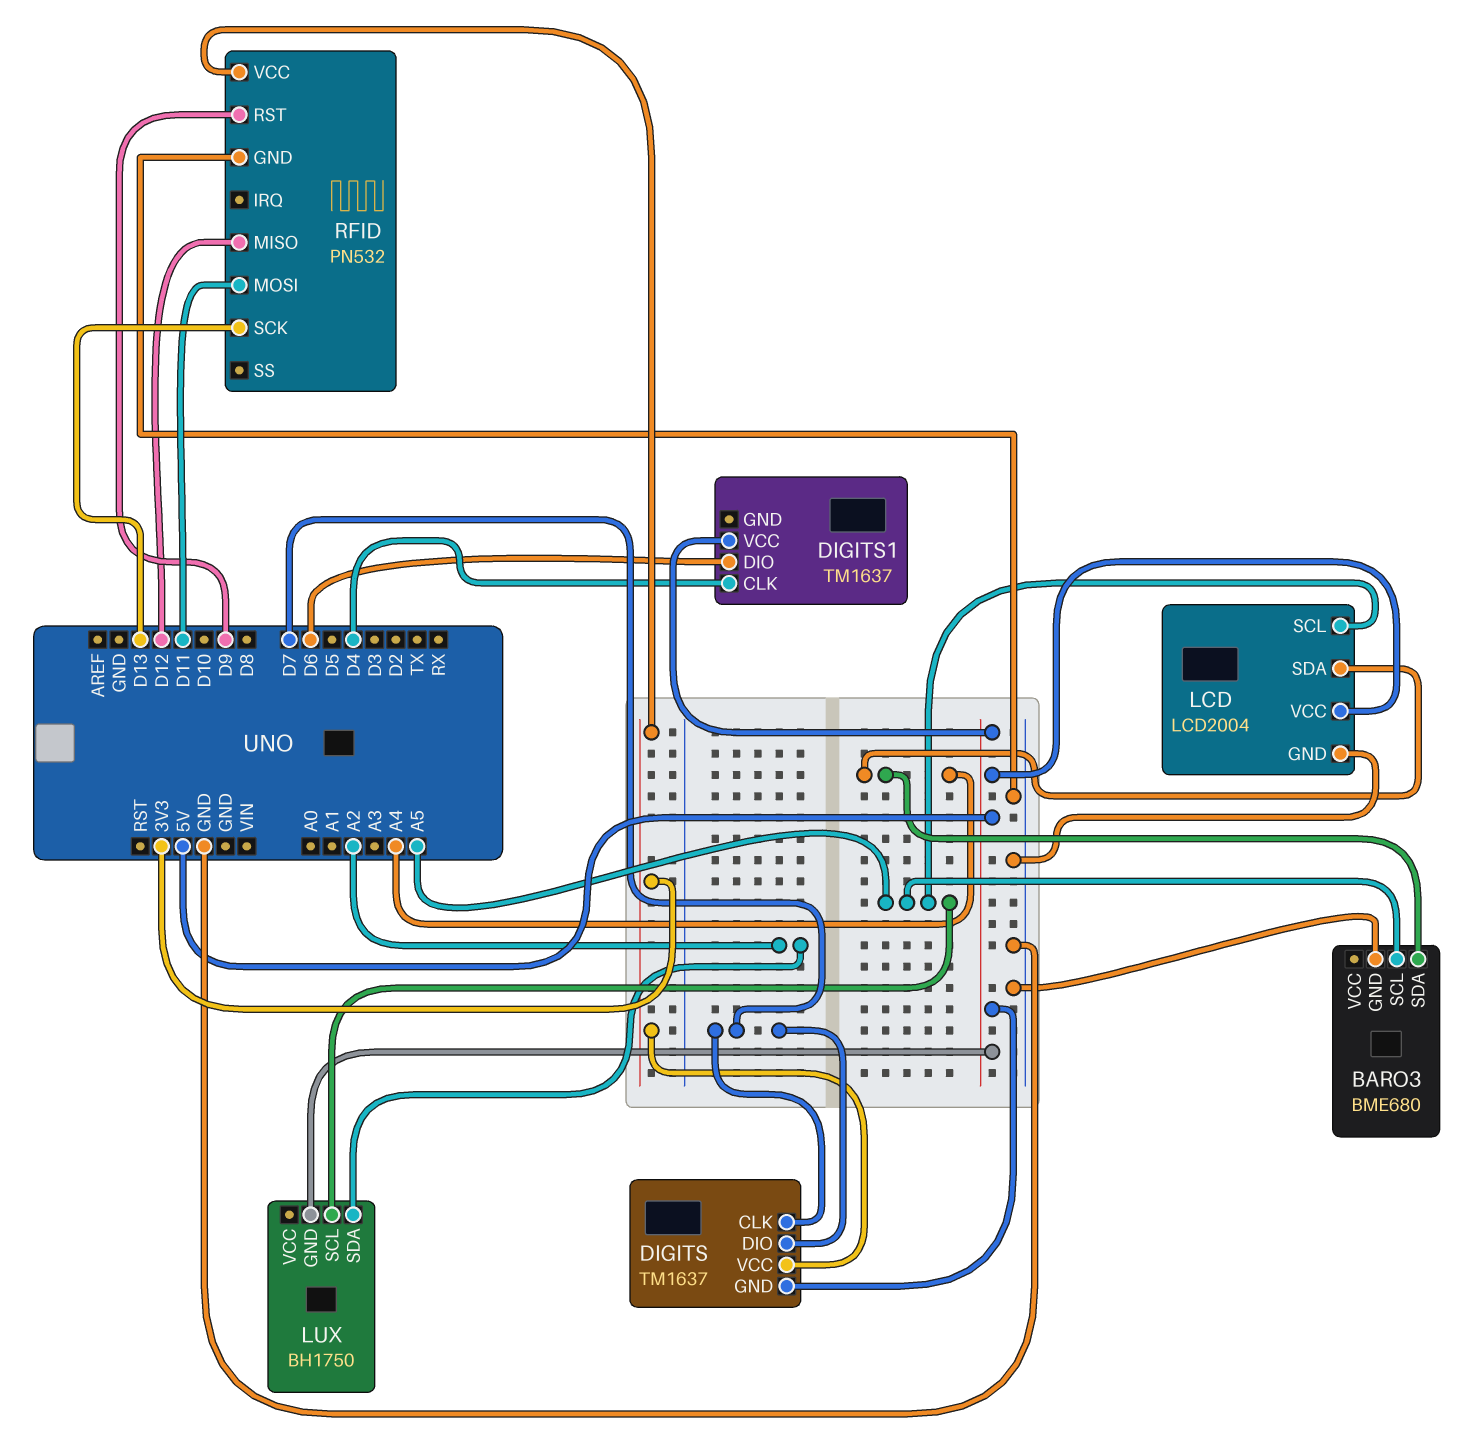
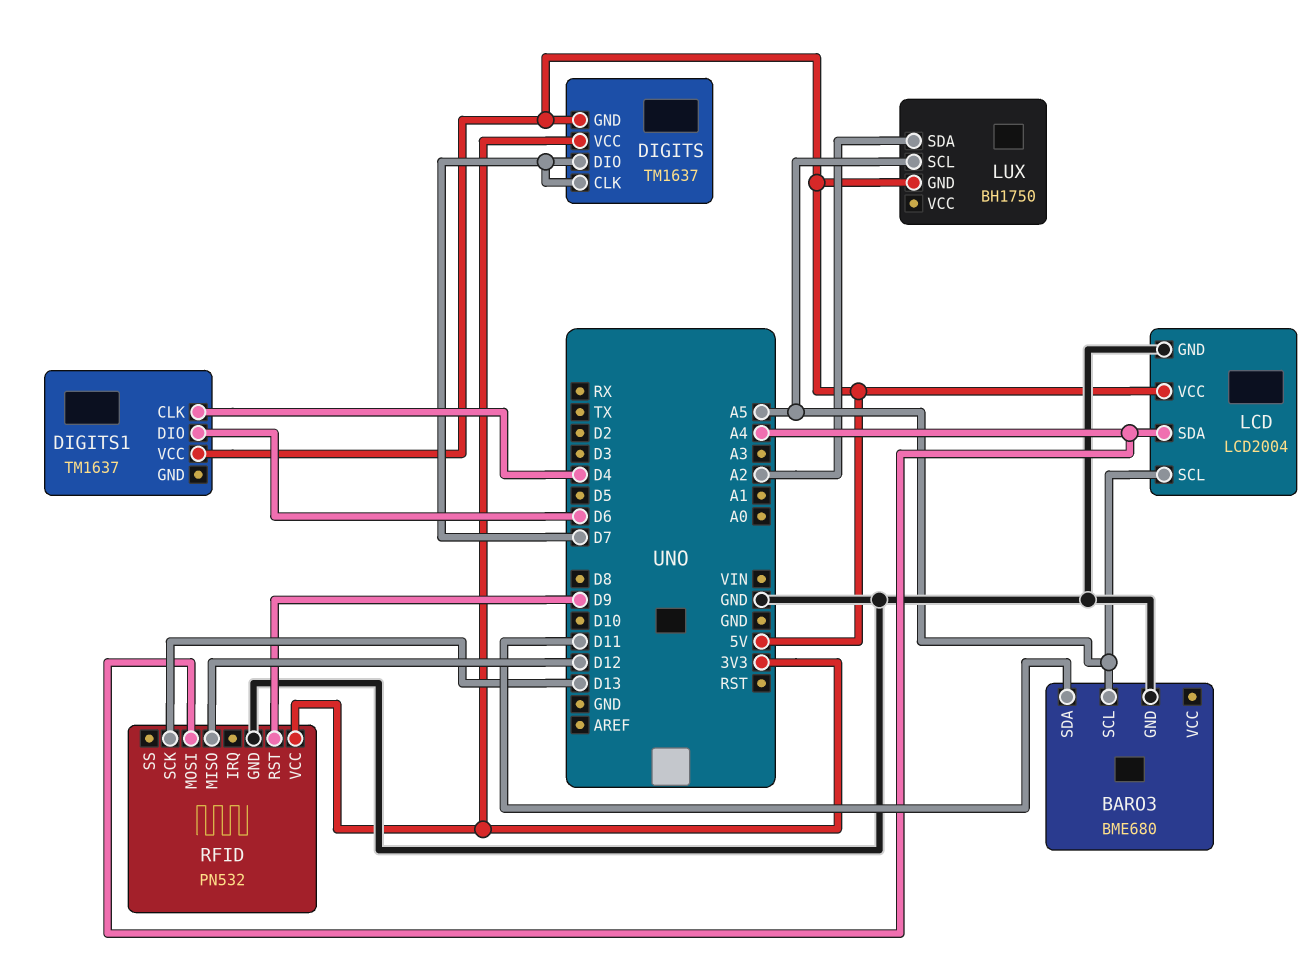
BARO3 pin SDA: A4 -> D11
RFID pin MOSI: D11 -> A4

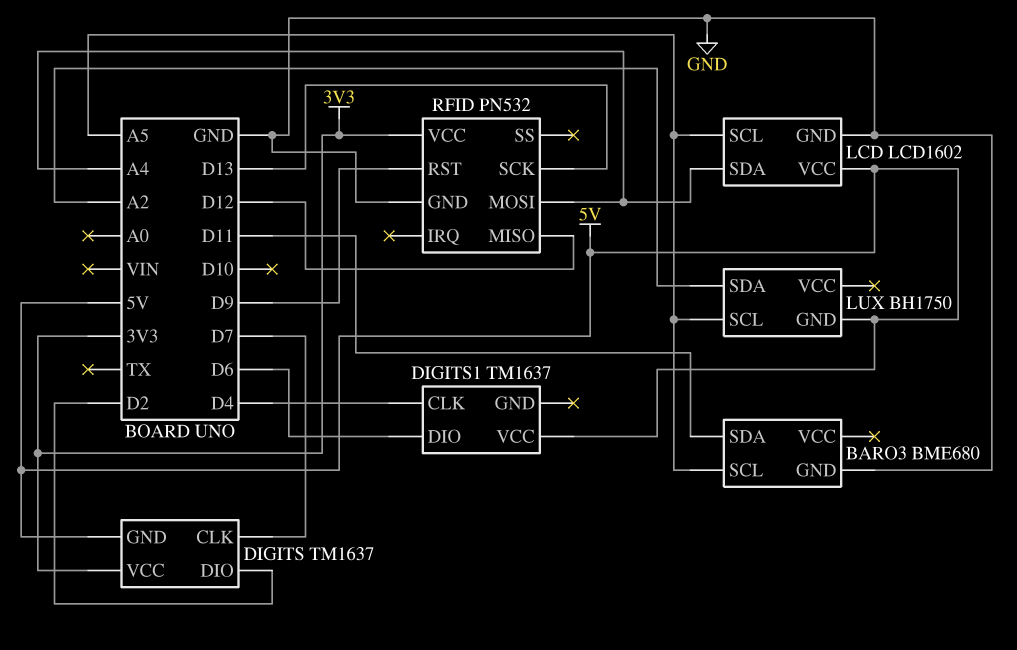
DIGITS pin DIO: D7 -> D2
LCD: LCD2004 -> LCD1602

